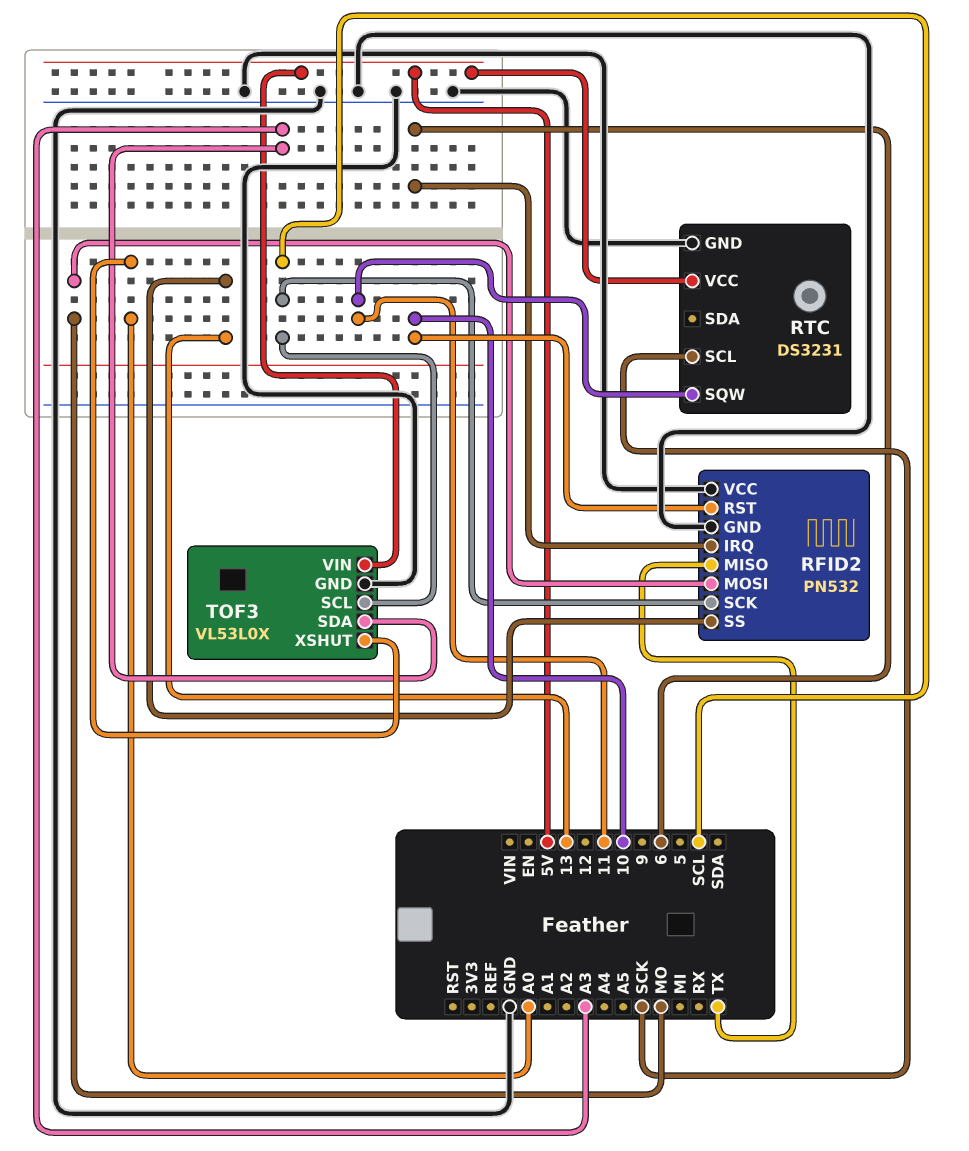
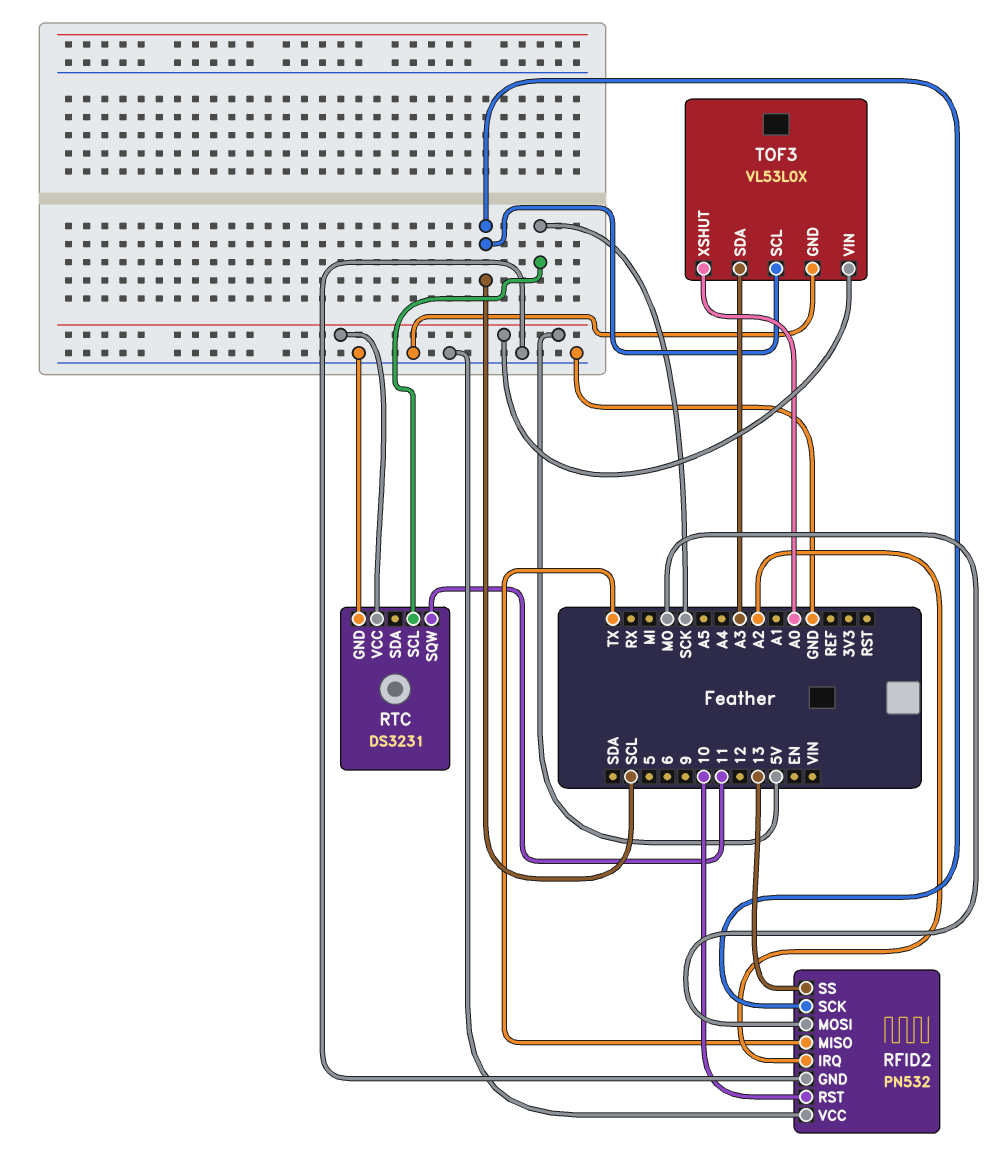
RFID2 pin IRQ: 6 -> A2

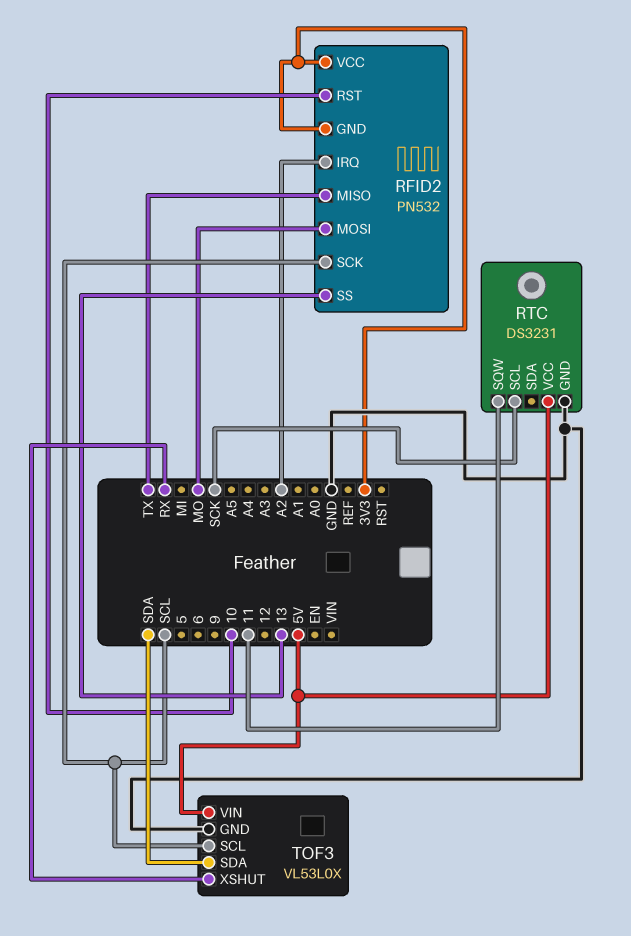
RFID2 pin GND: GND -> 3V3
RFID2 pin VCC: GND -> 3V3
TOF3 pin SDA: A3 -> SDA
TOF3 pin XSHUT: A0 -> RX

